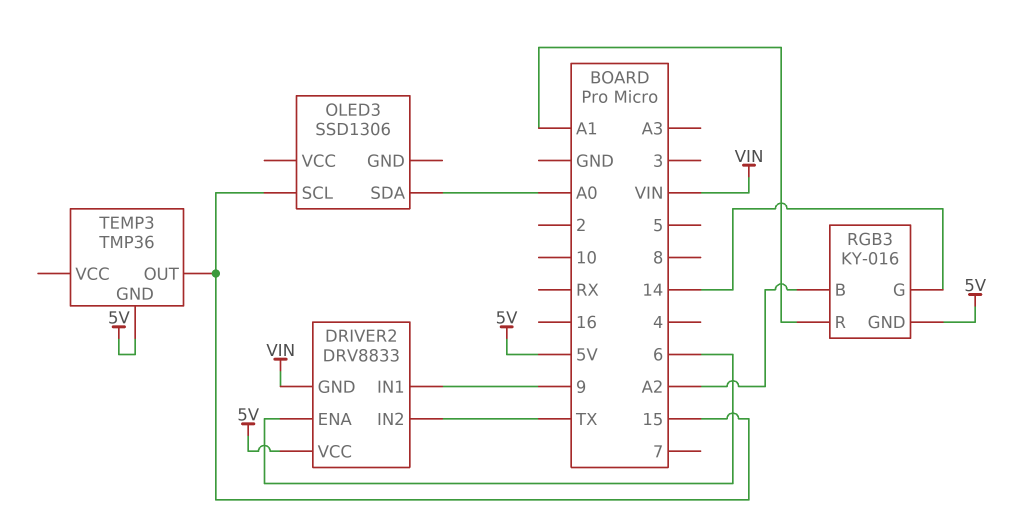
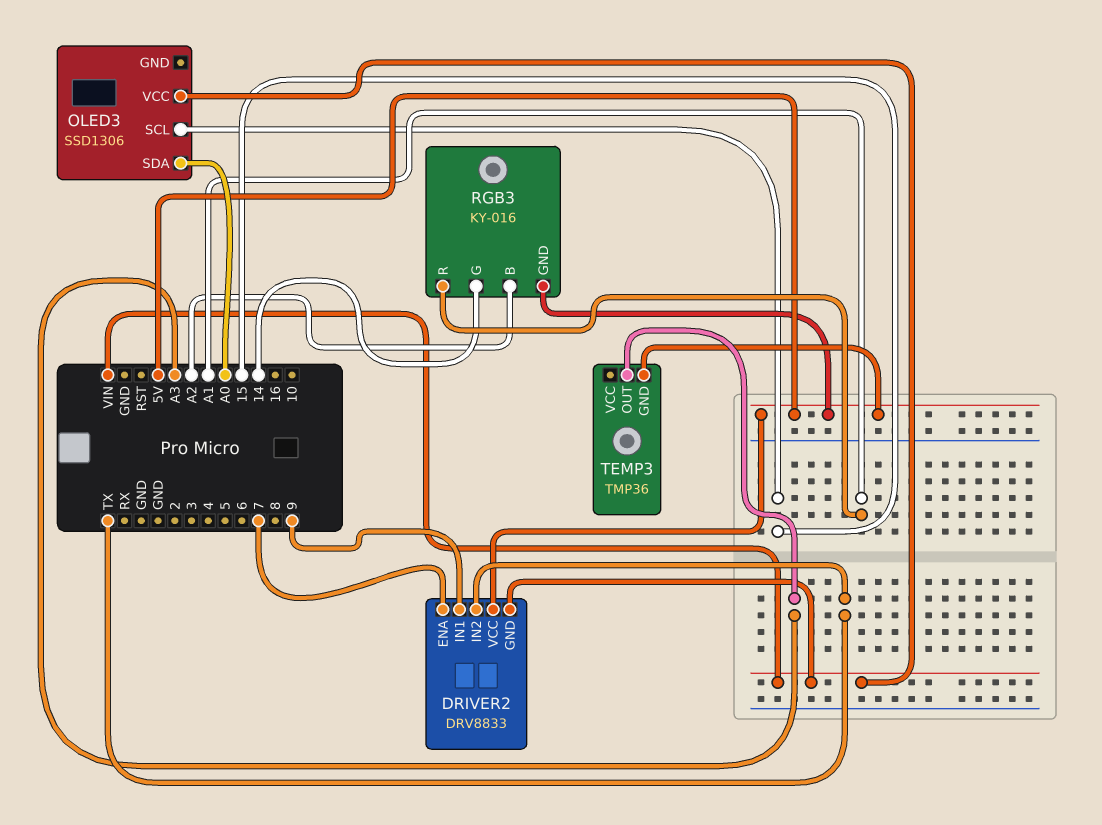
DRIVER2 pin ENA: 6 -> 7
OLED3 pin VCC: none -> VIN
TEMP3 pin OUT: 15 -> A3

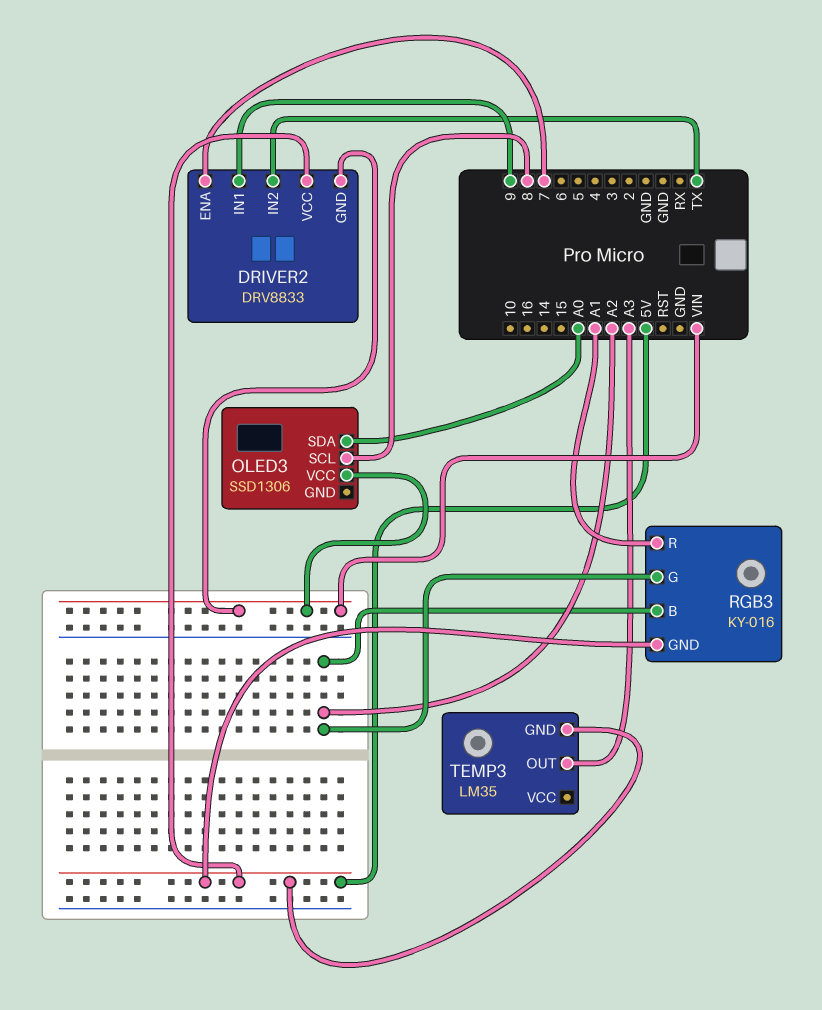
OLED3 pin SCL: 15 -> 8
RGB3 pin G: 14 -> A2
TEMP3: TMP36 -> LM35

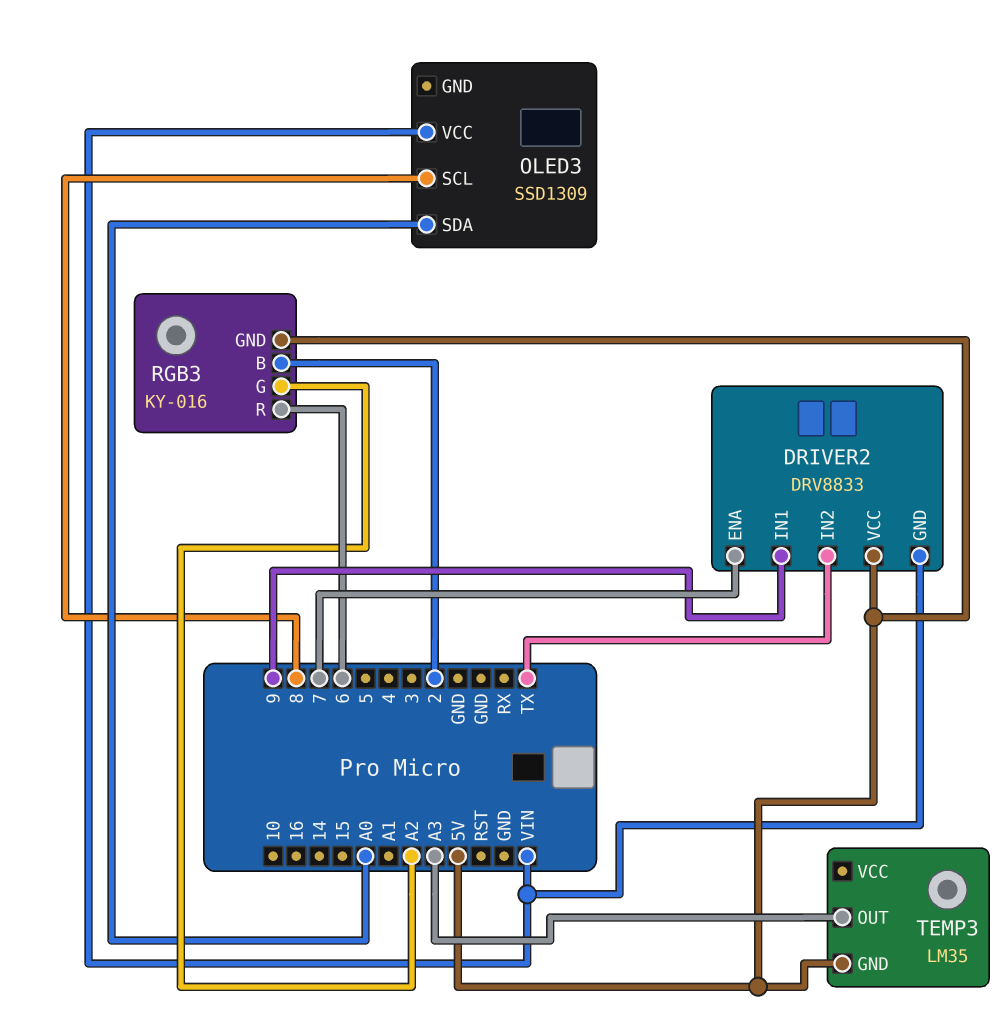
OLED3: SSD1306 -> SSD1309
RGB3 pin B: A2 -> 2
RGB3 pin R: A1 -> 6

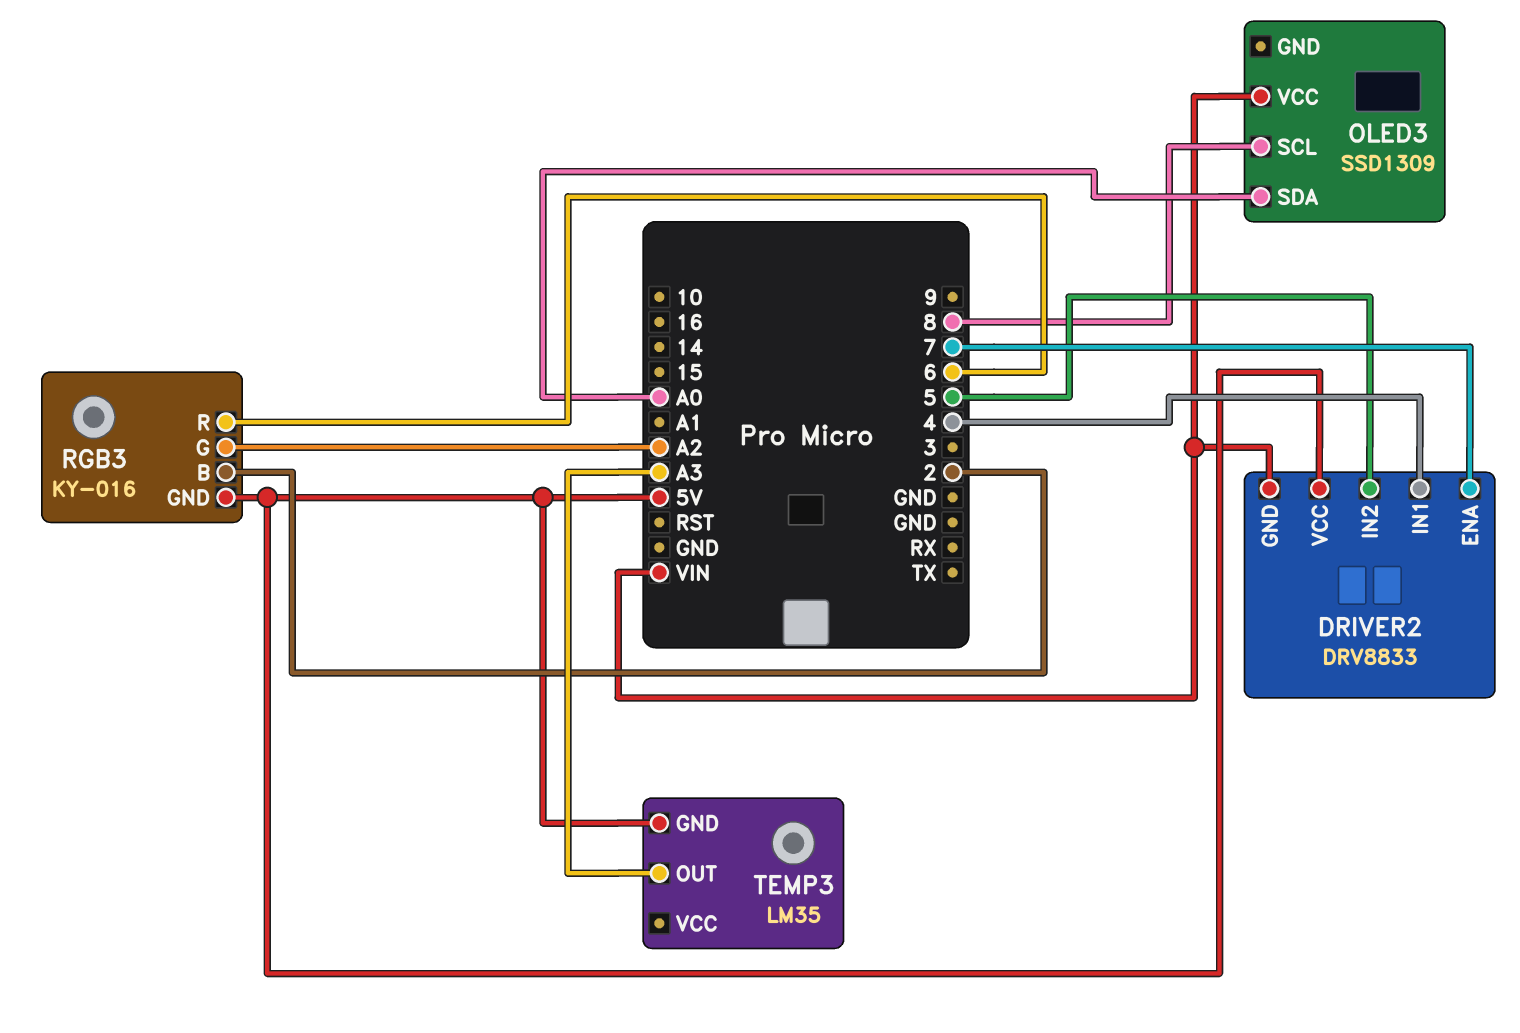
DRIVER2 pin IN1: 9 -> 4
DRIVER2 pin IN2: TX -> 5

